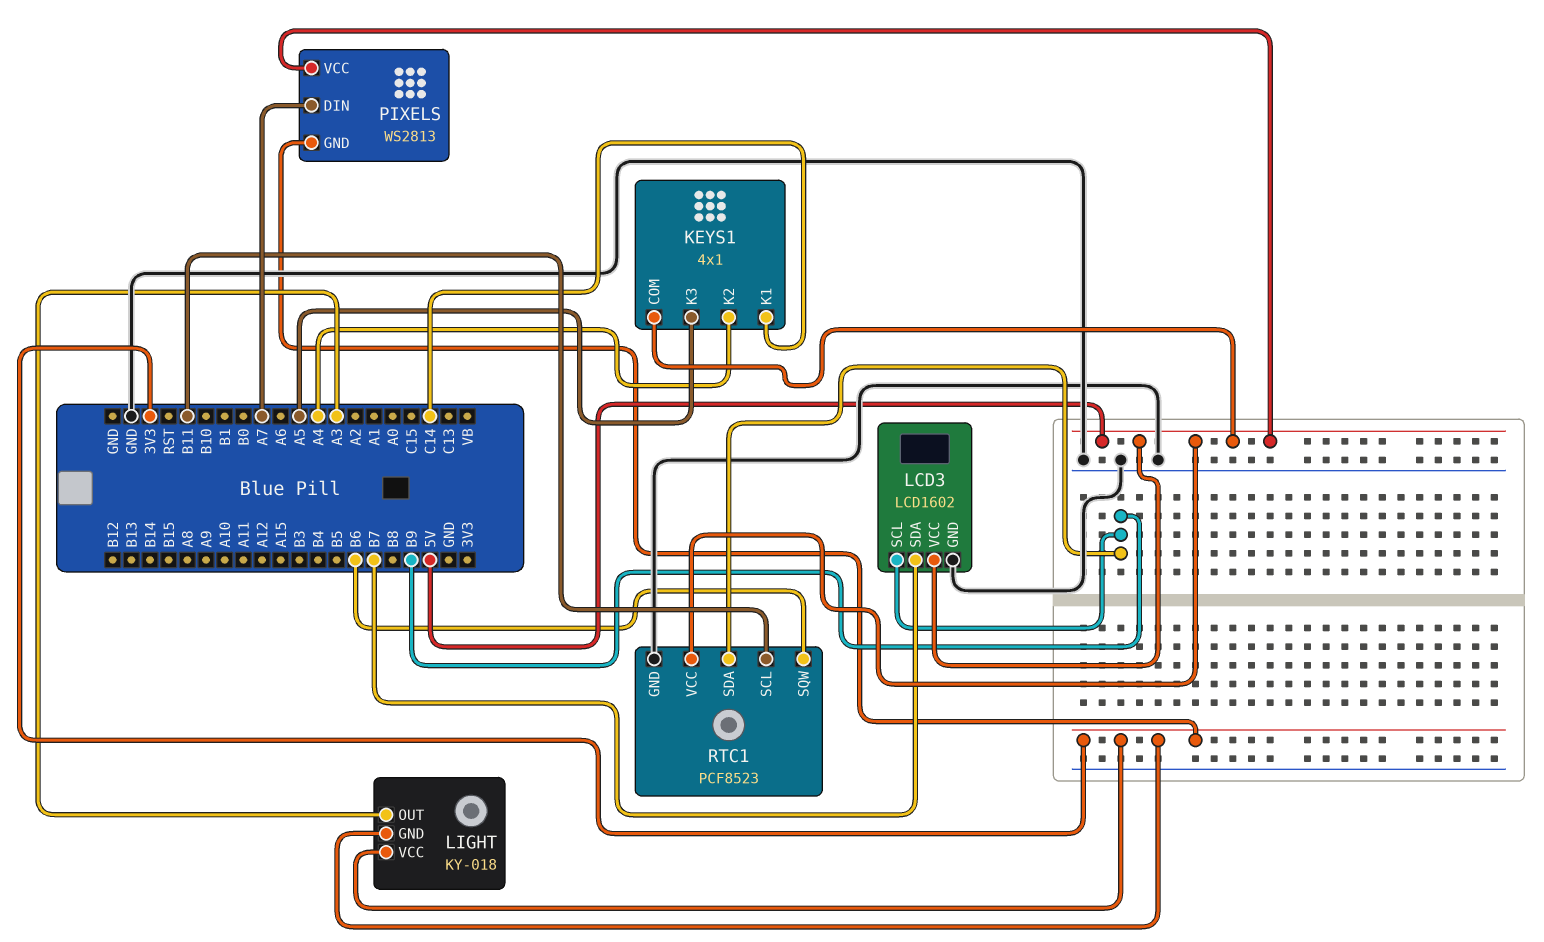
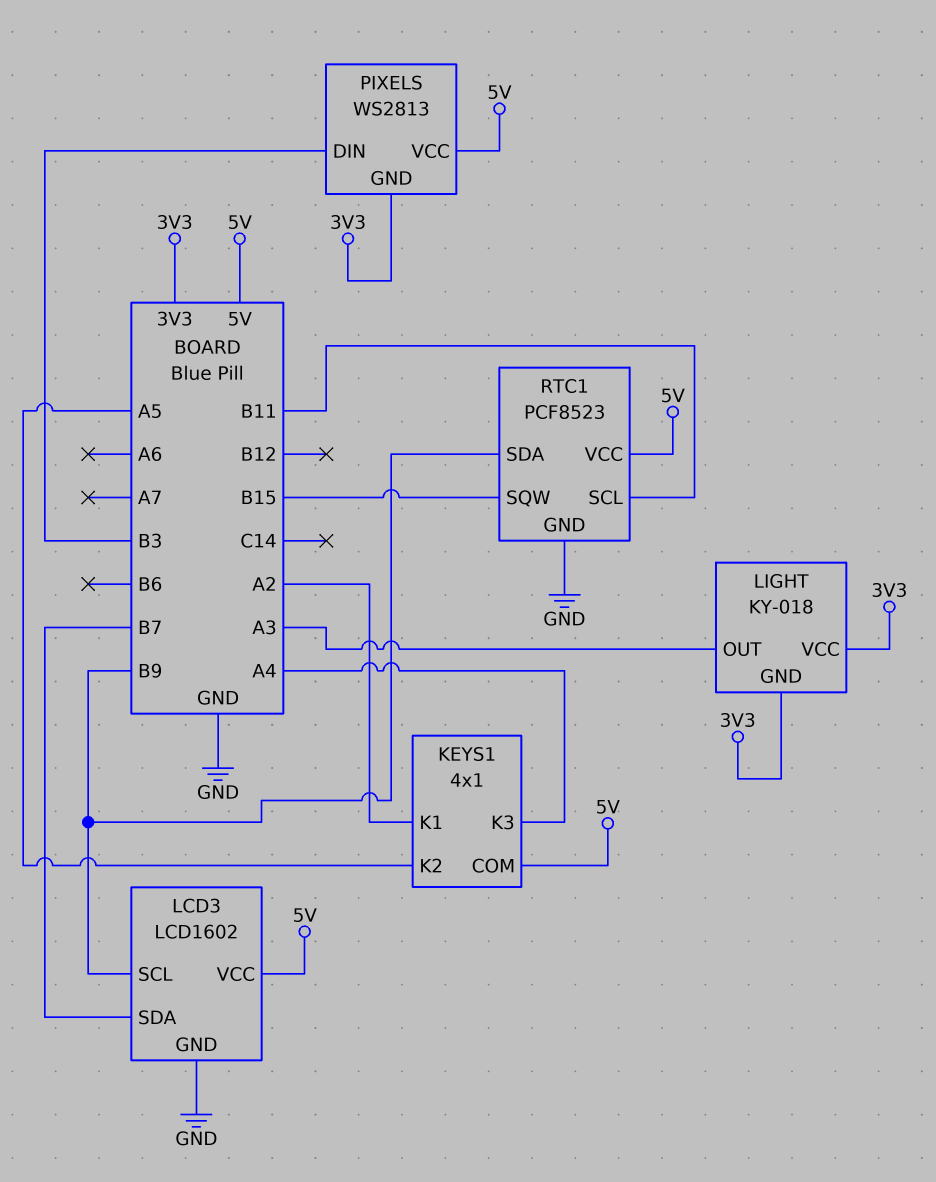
KEYS1 pin K1: C14 -> A2
KEYS1 pin K2: A4 -> A5
KEYS1 pin K3: A5 -> A4
PIXELS pin DIN: A7 -> B3
RTC1 pin SQW: B6 -> B15

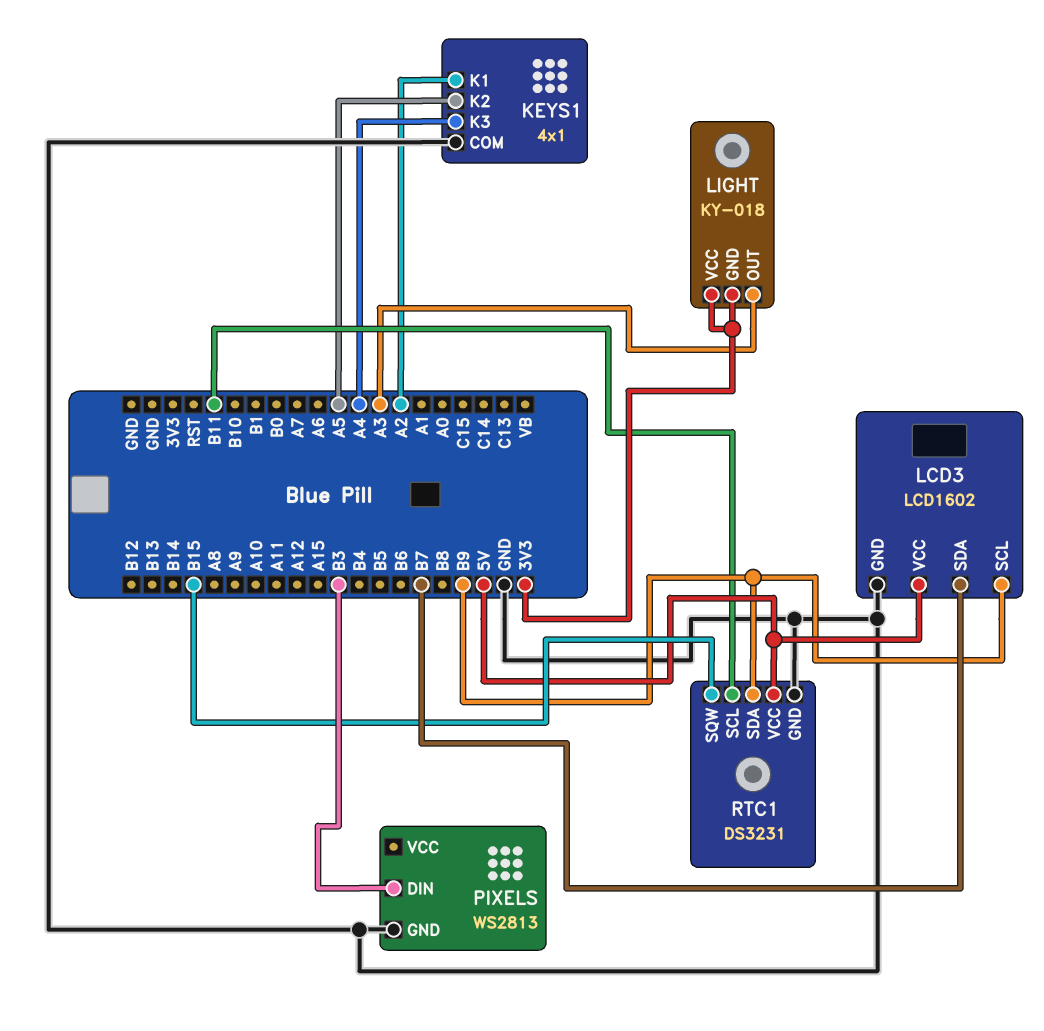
KEYS1 pin COM: 5V -> GND
PIXELS pin GND: 3V3 -> GND
PIXELS pin VCC: 5V -> none
RTC1: PCF8523 -> DS3231

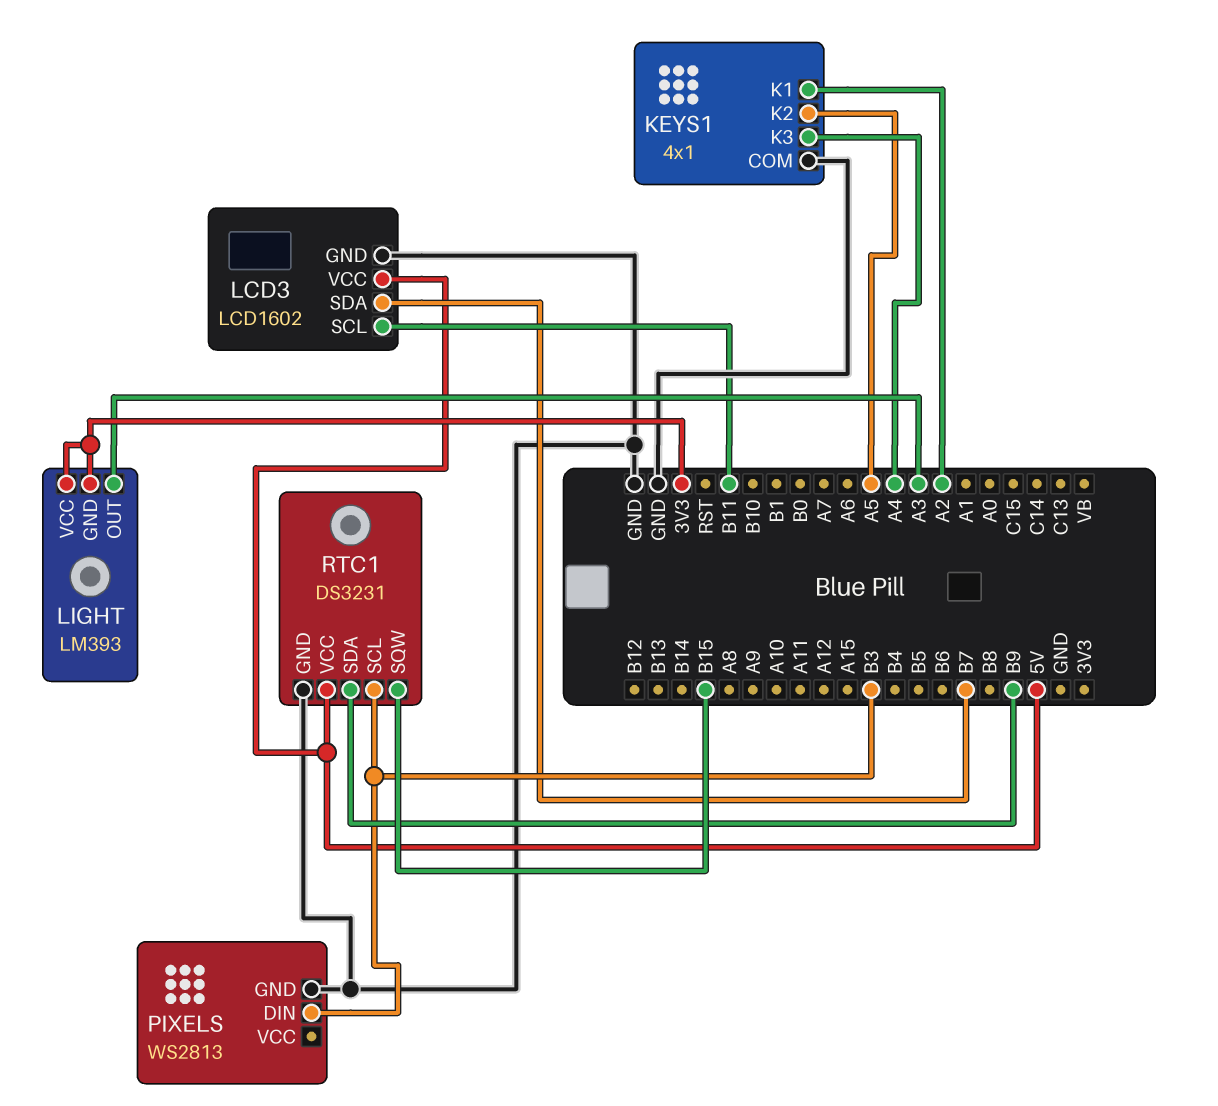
LCD3 pin SCL: B9 -> B11
LIGHT: KY-018 -> LM393
RTC1 pin SCL: B11 -> B3

